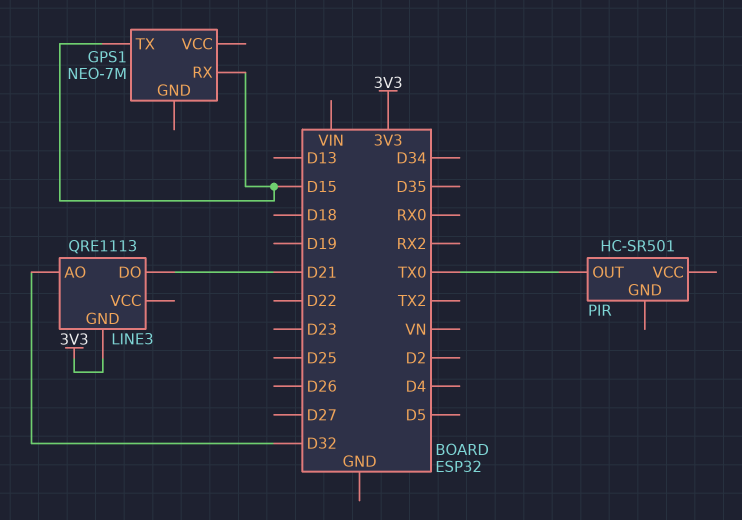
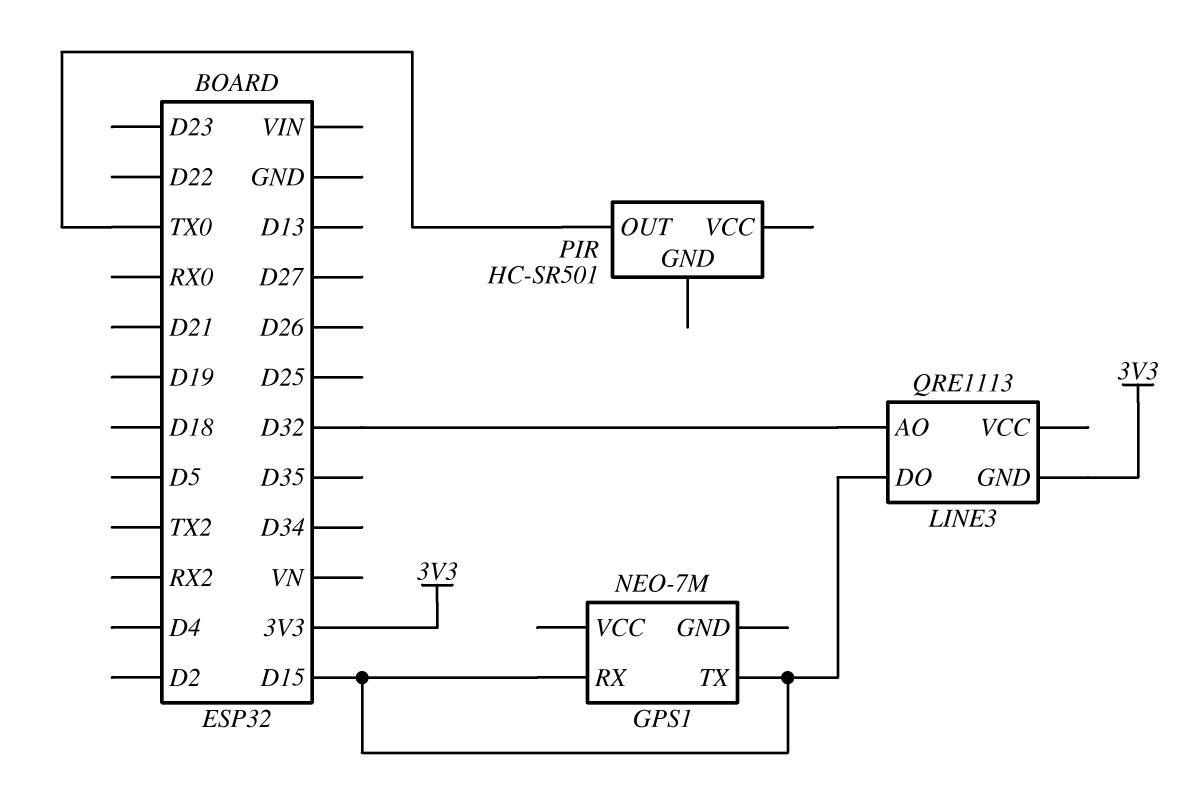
LINE3 pin DO: D21 -> D15

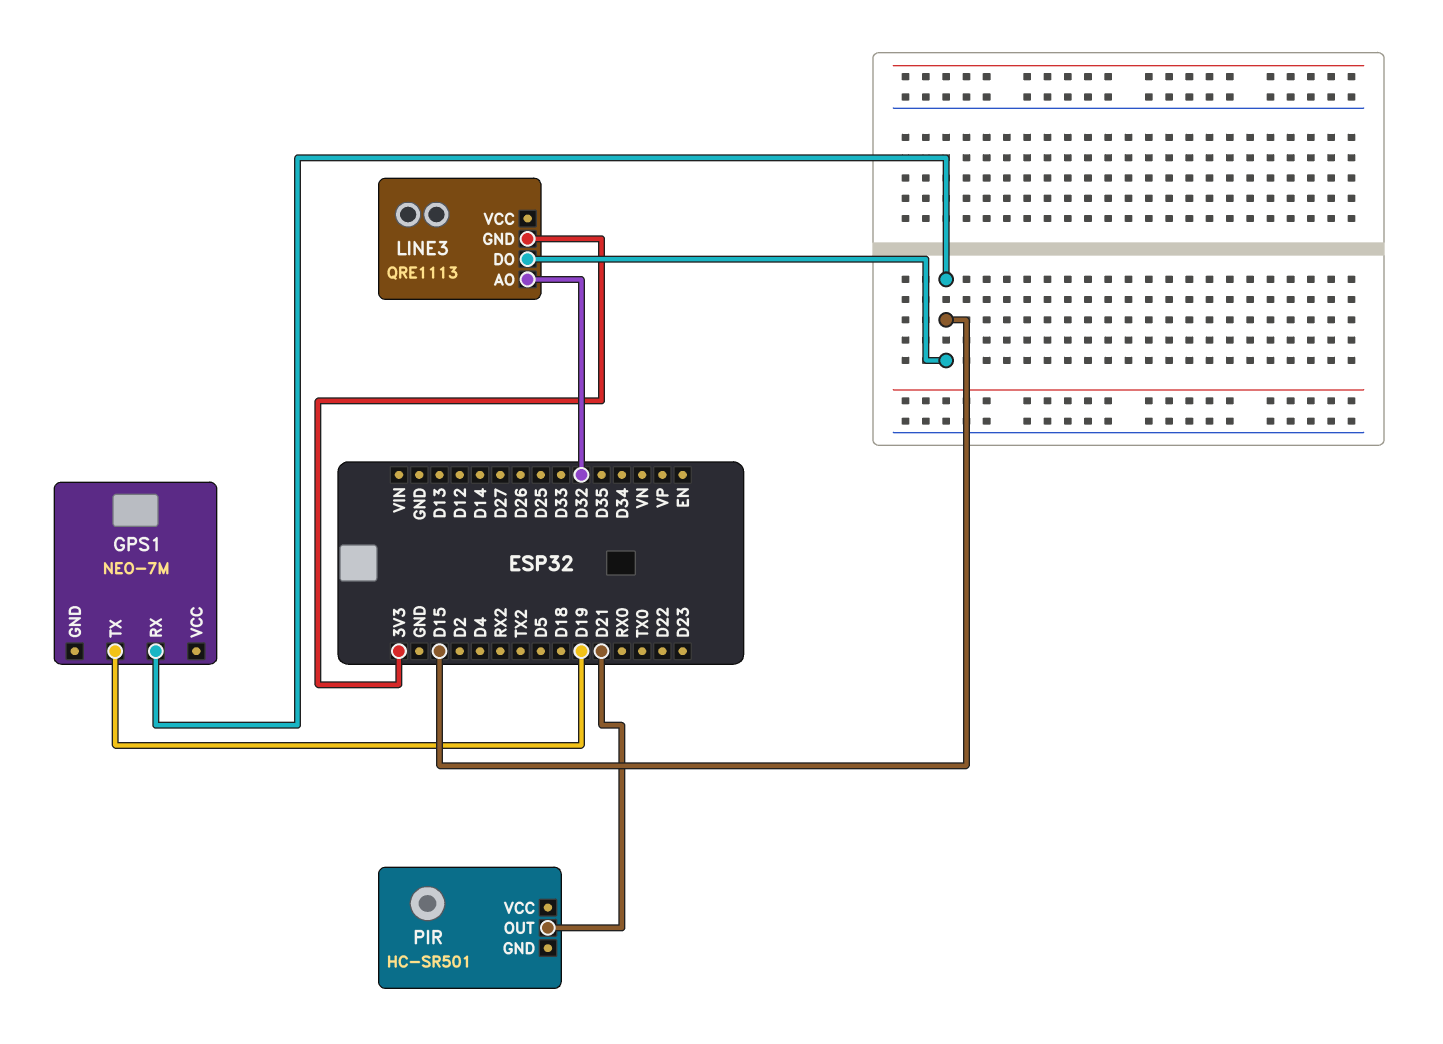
GPS1 pin TX: D15 -> D19
PIR pin OUT: TX0 -> D21

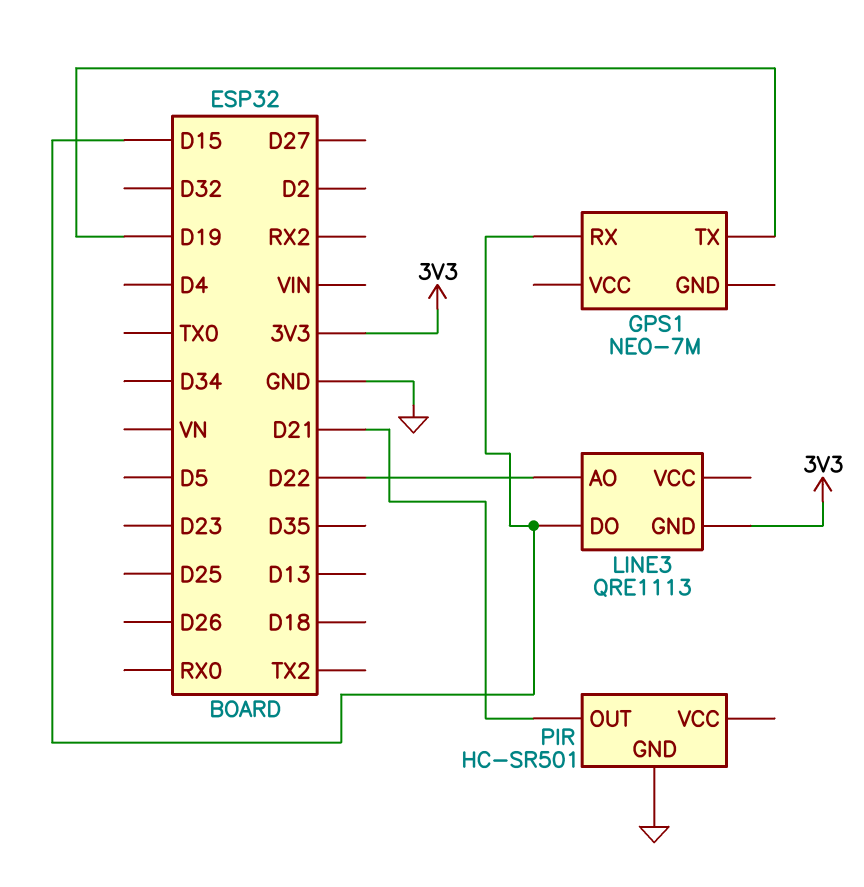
LINE3 pin AO: D32 -> D22
PIR pin GND: none -> GND

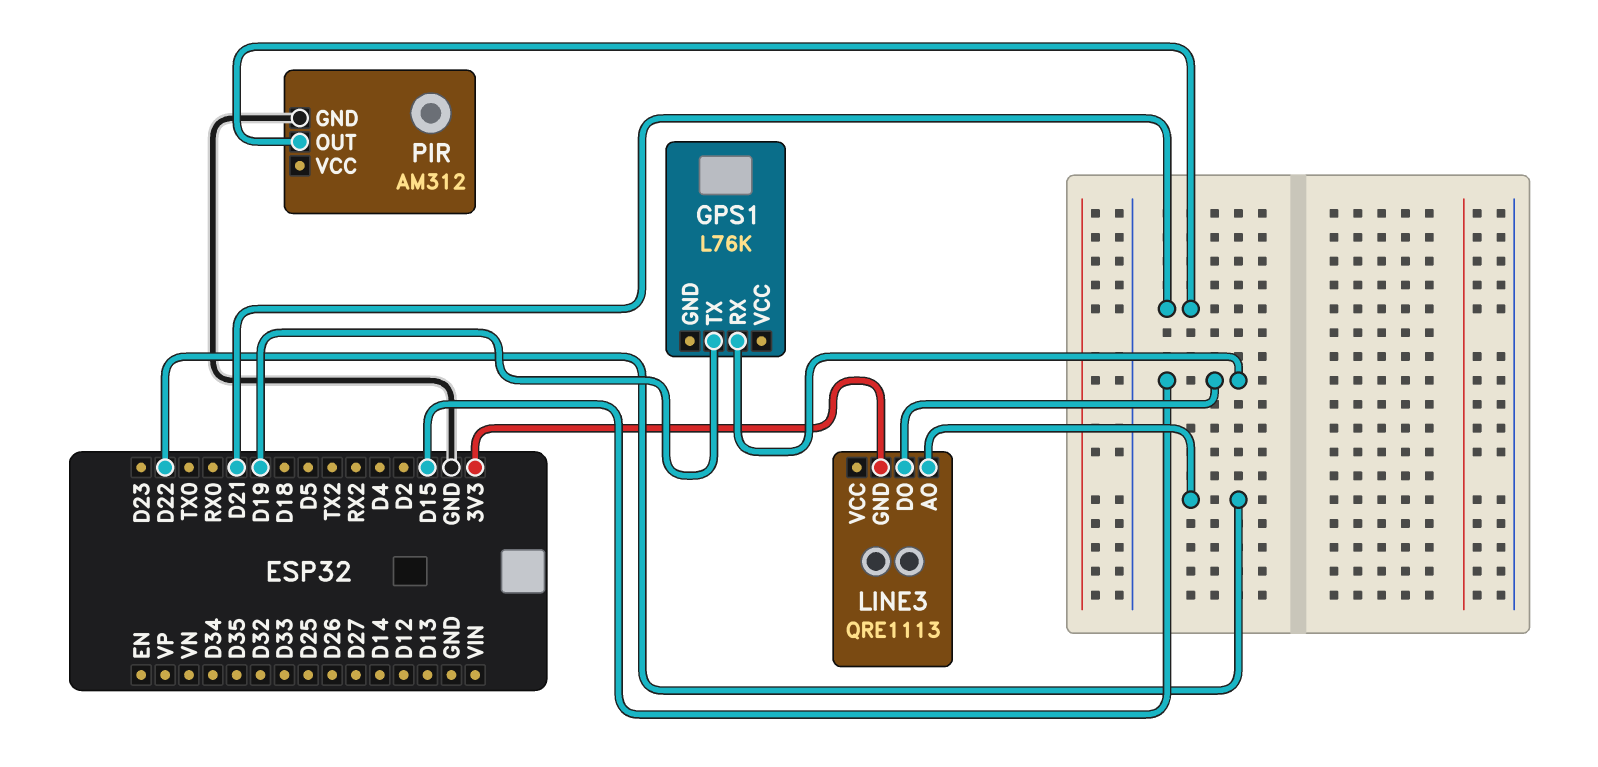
GPS1: NEO-7M -> L76K
PIR: HC-SR501 -> AM312

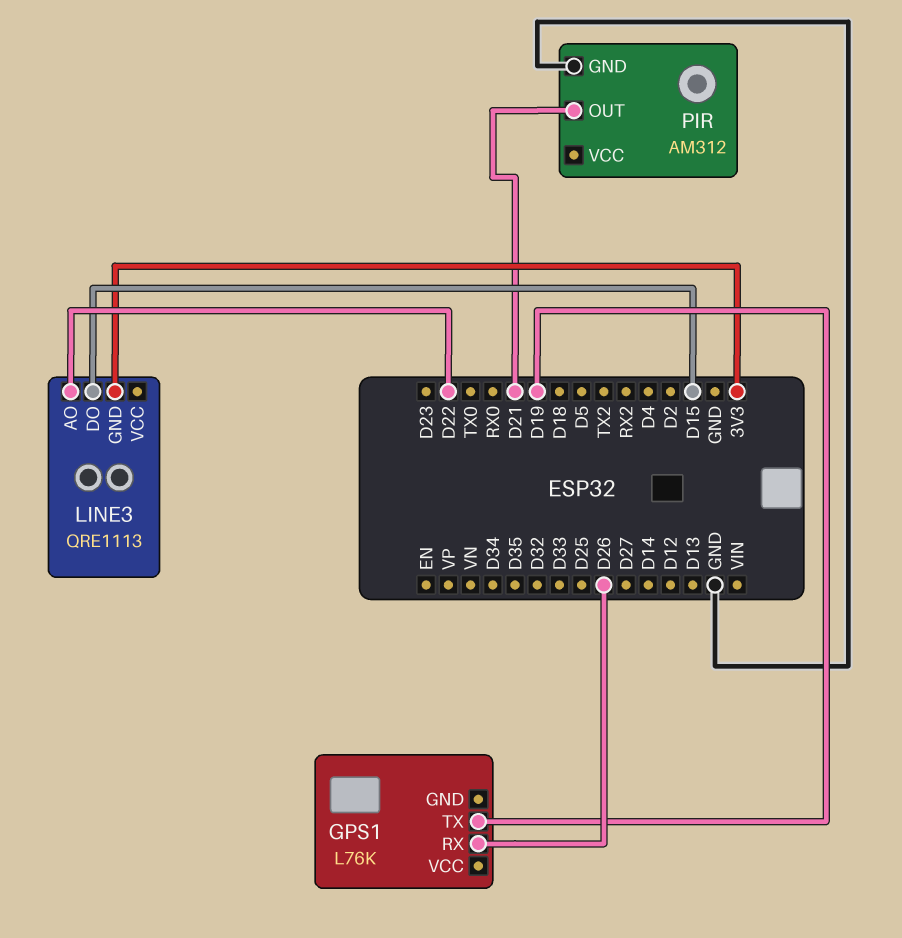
GPS1 pin RX: D15 -> D26

